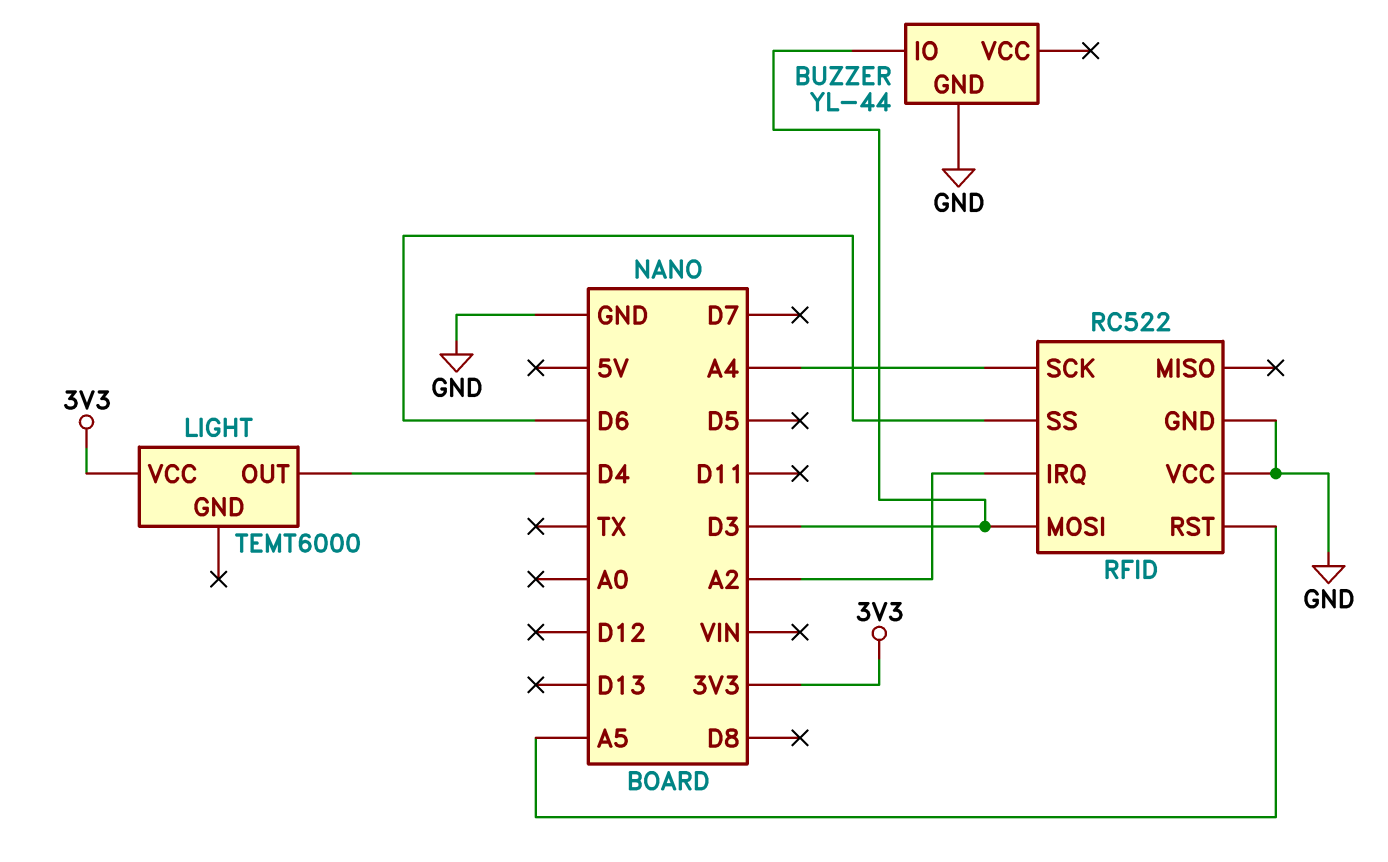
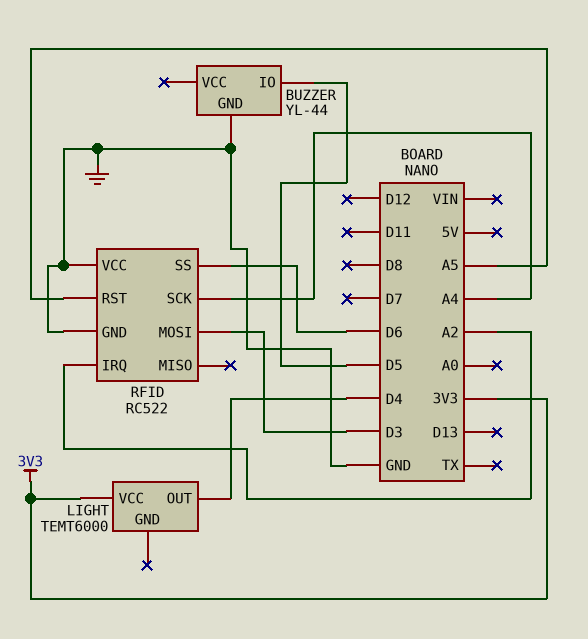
BUZZER pin IO: D3 -> D5

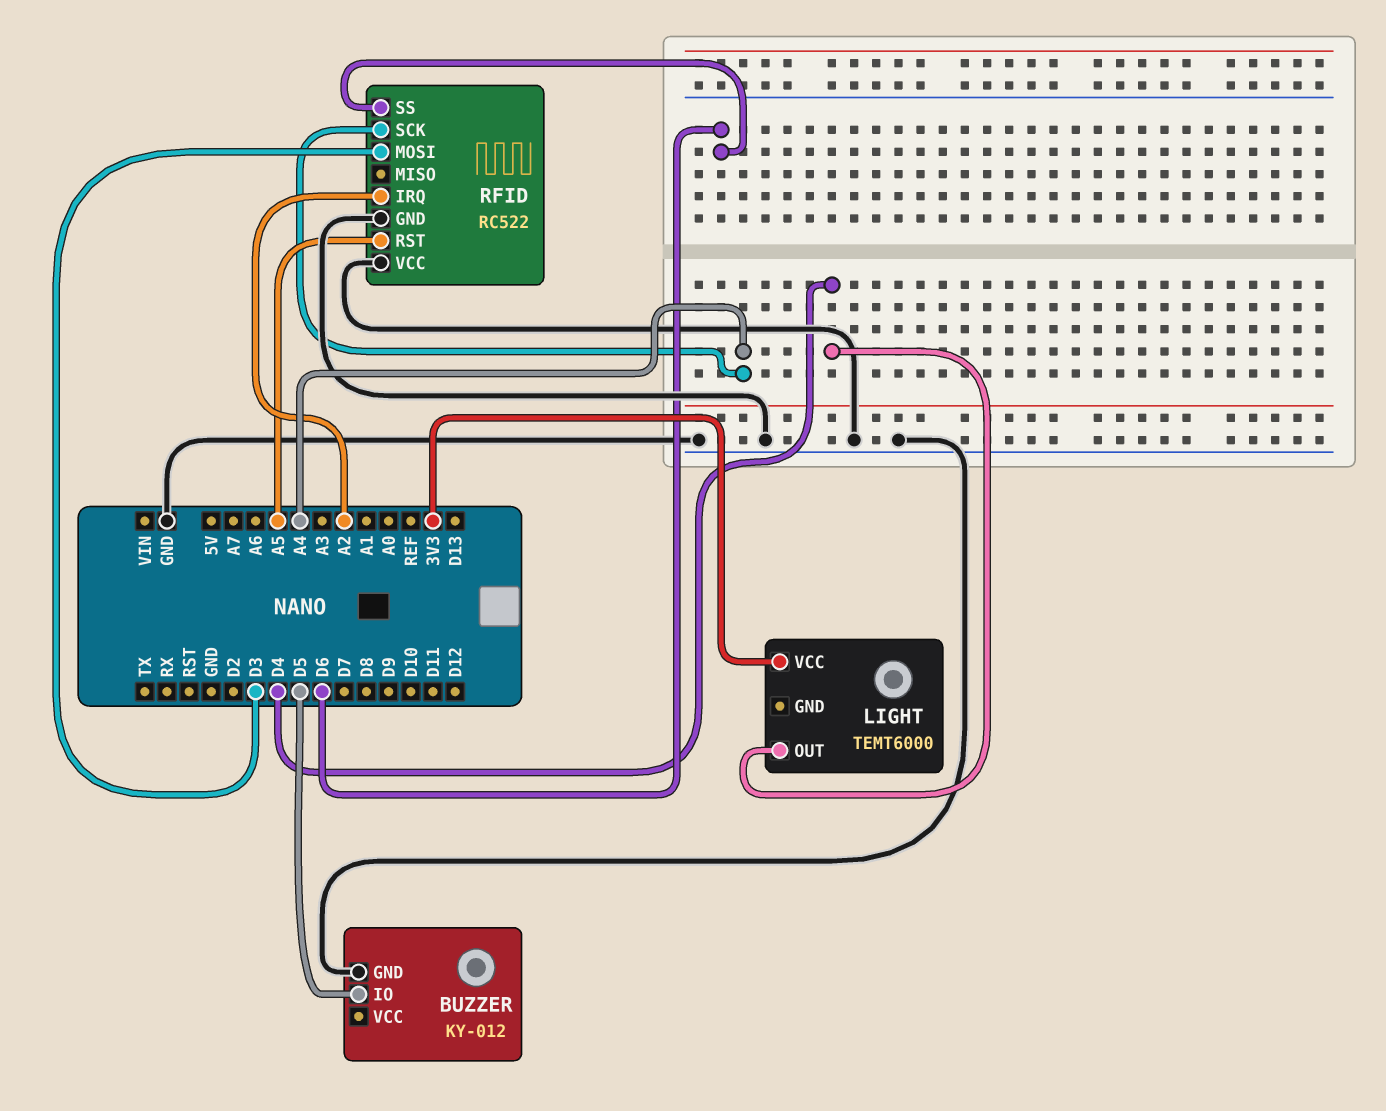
BUZZER: YL-44 -> KY-012

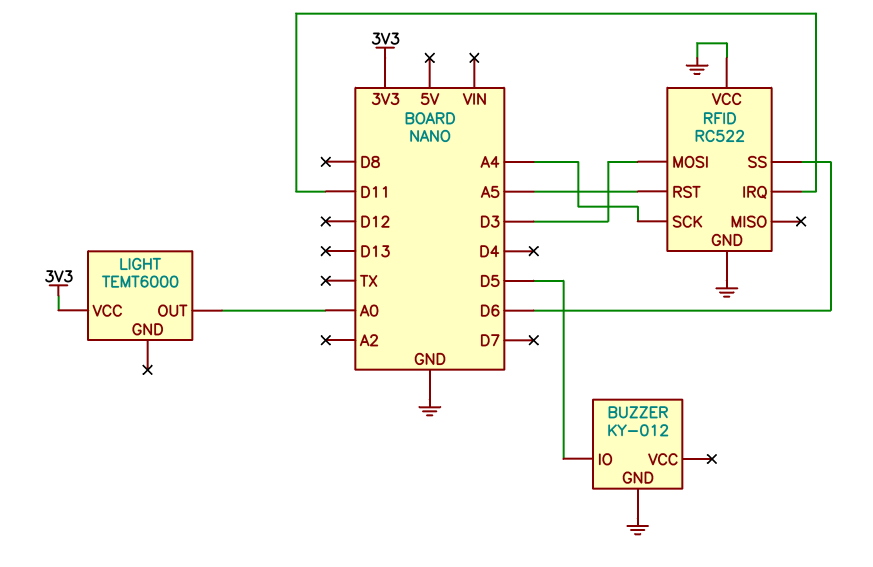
LIGHT pin OUT: D4 -> A0
RFID pin IRQ: A2 -> D11

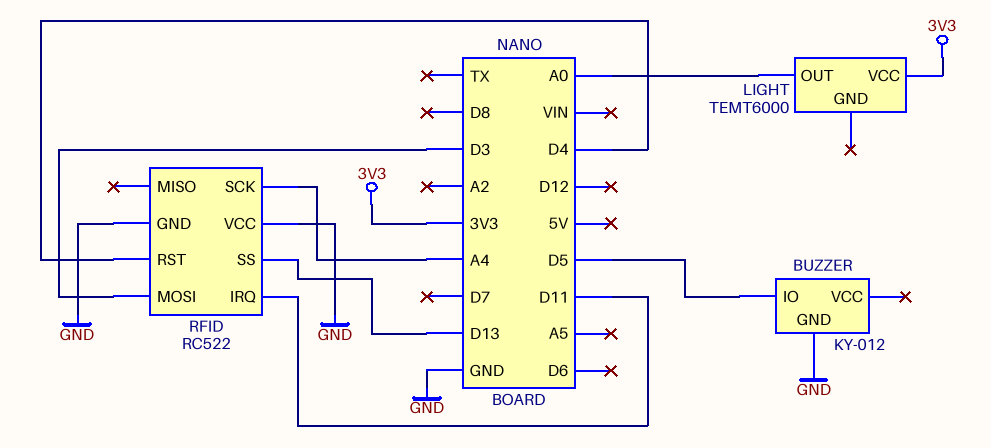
RFID pin RST: A5 -> D4
RFID pin SS: D6 -> D13

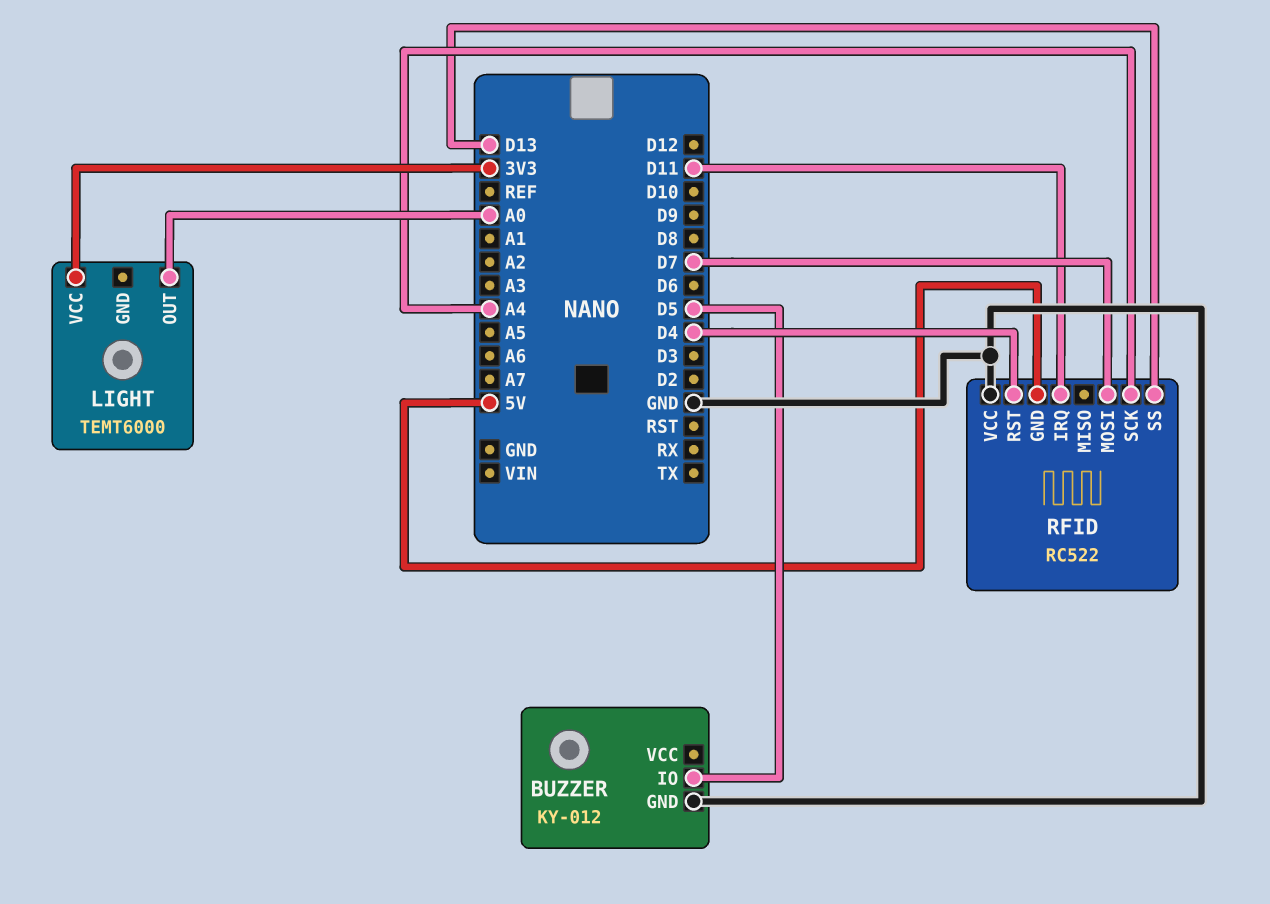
RFID pin GND: GND -> 5V
RFID pin MOSI: D3 -> D7

